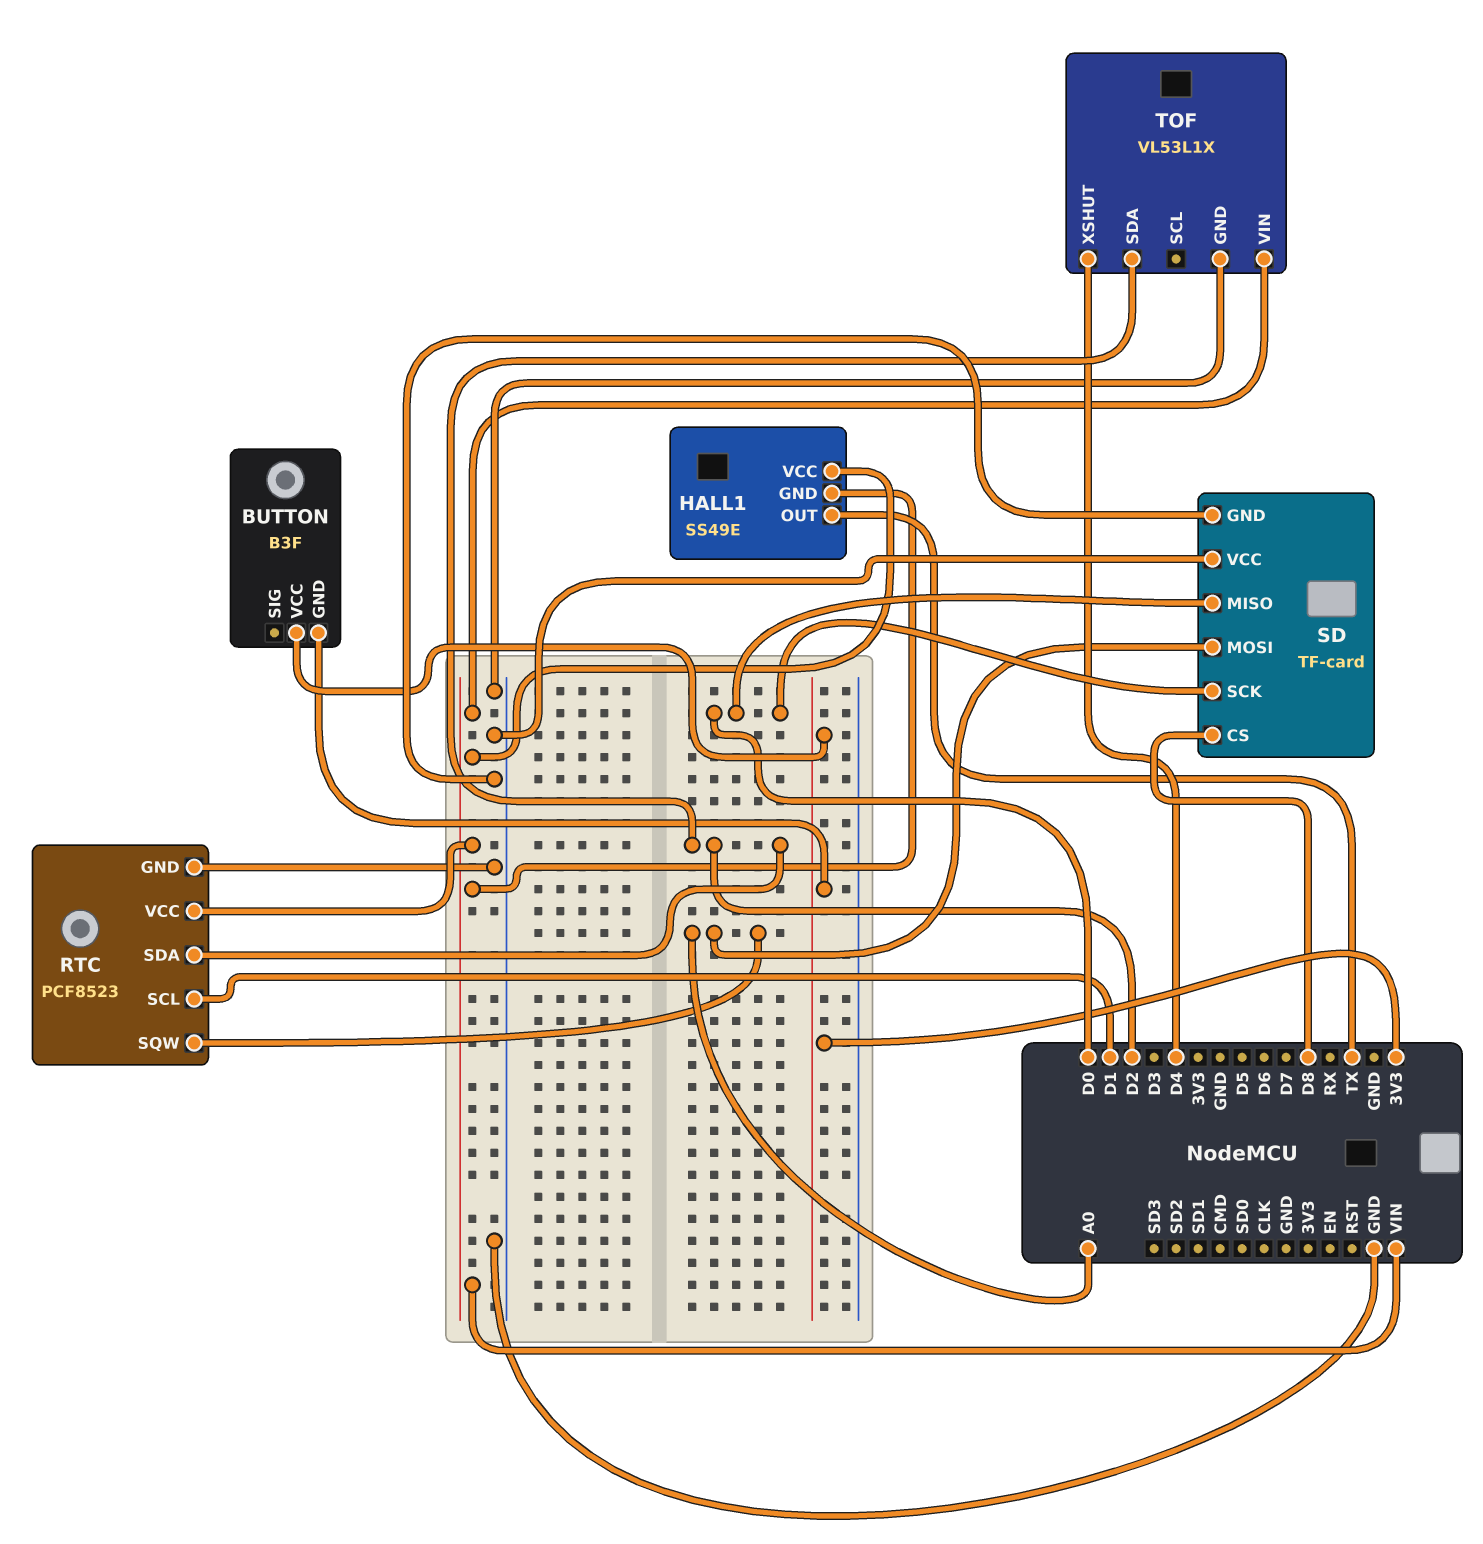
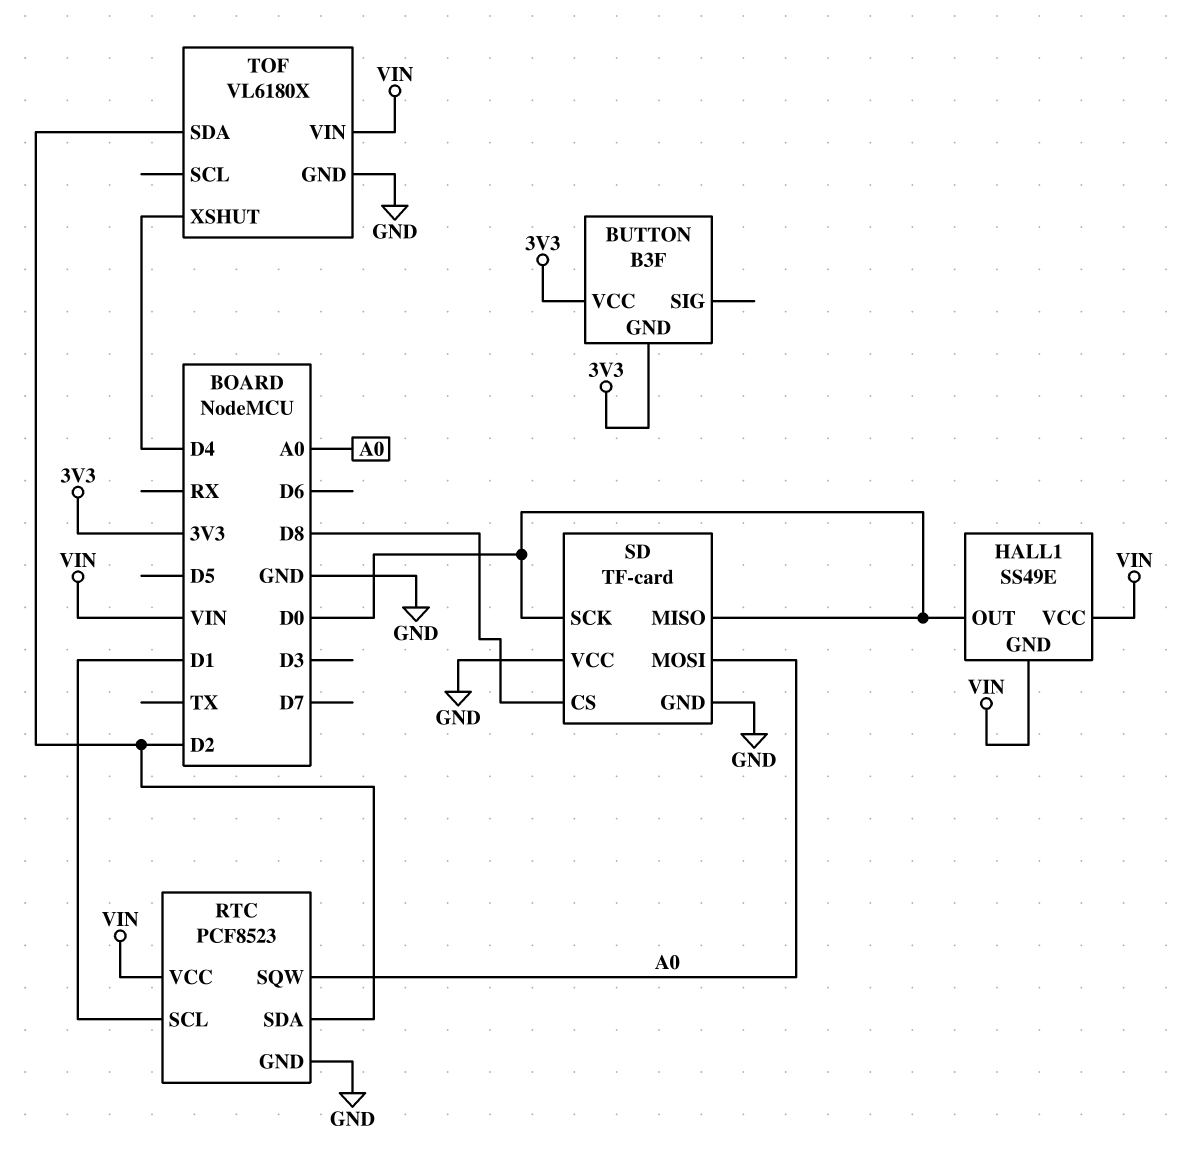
HALL1 pin OUT: TX -> D0
TOF: VL53L1X -> VL6180X

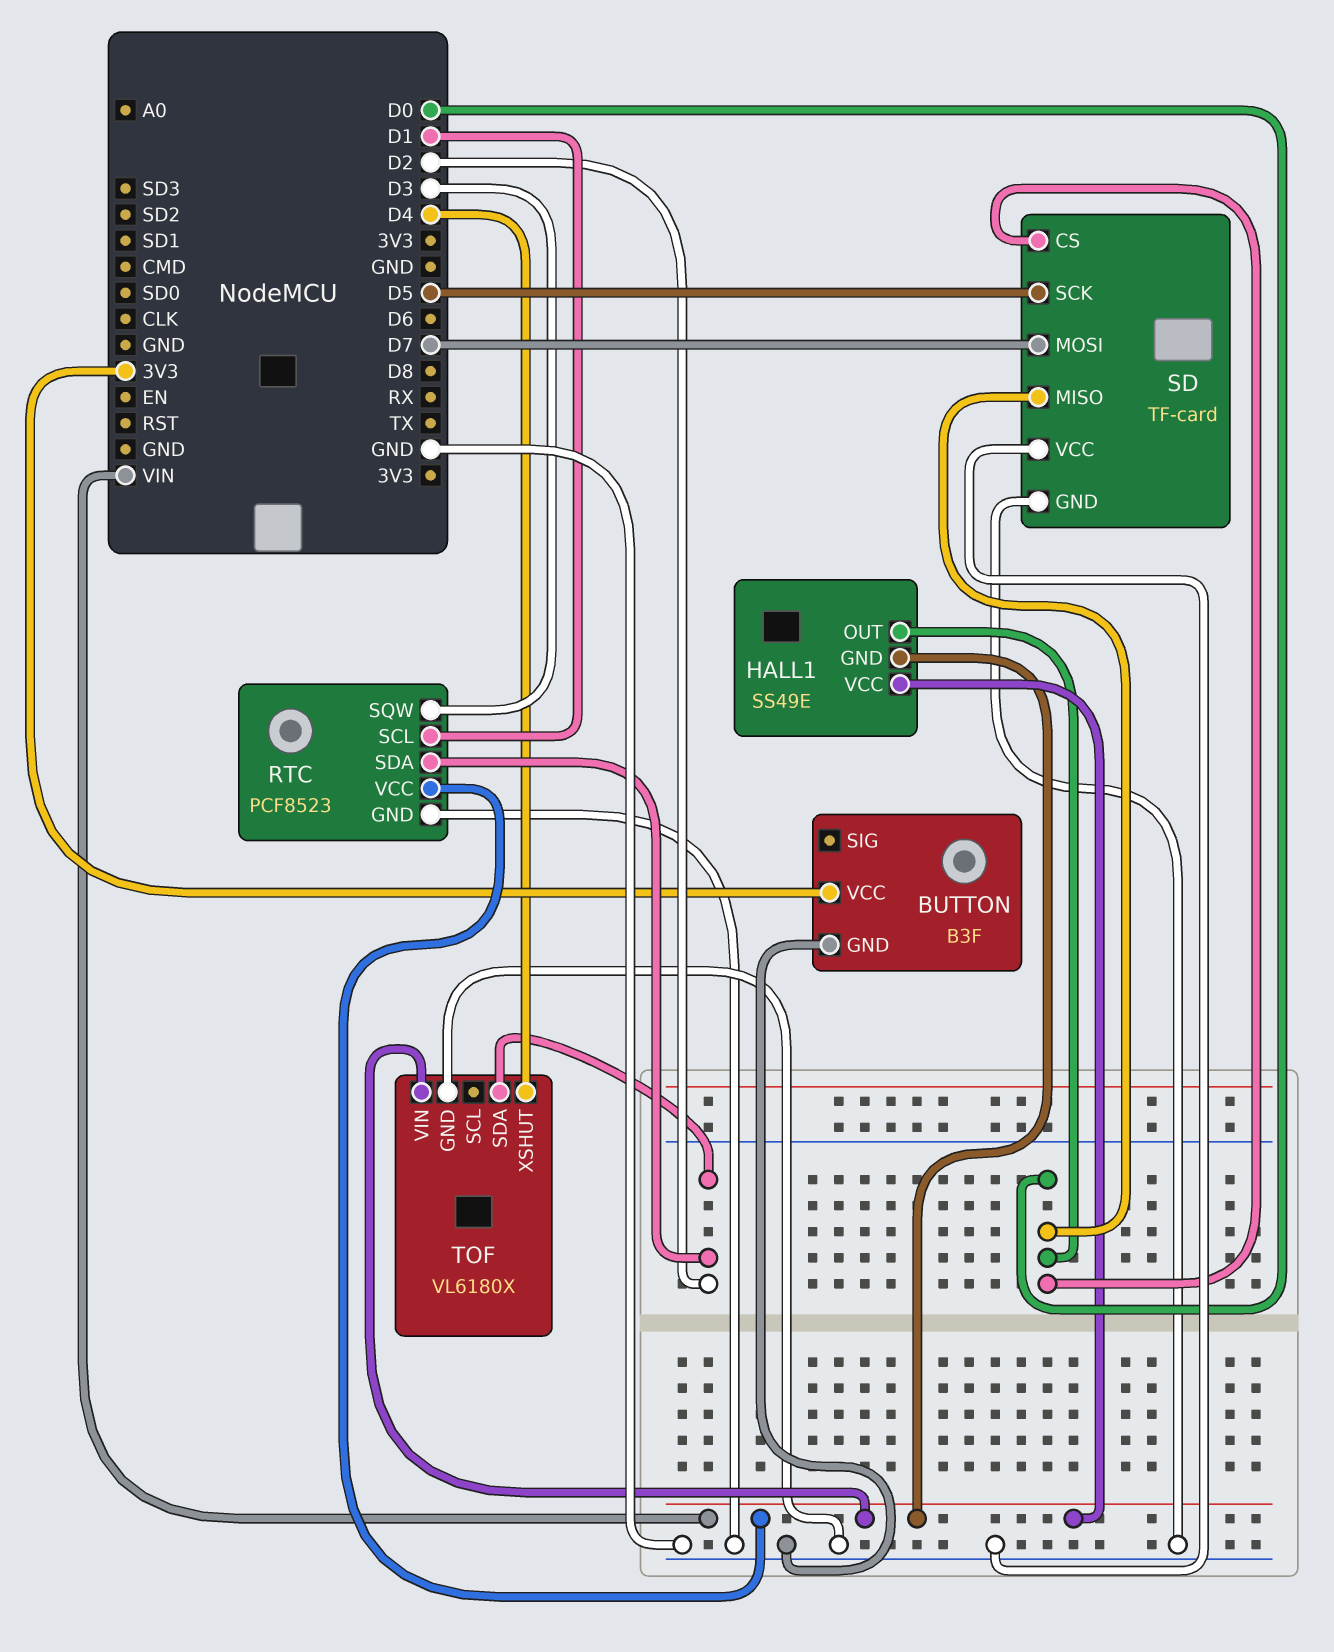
BUTTON pin GND: 3V3 -> GND
RTC pin SQW: A0 -> D3
SD pin CS: D8 -> D0
SD pin MOSI: A0 -> D7
SD pin SCK: D0 -> D5

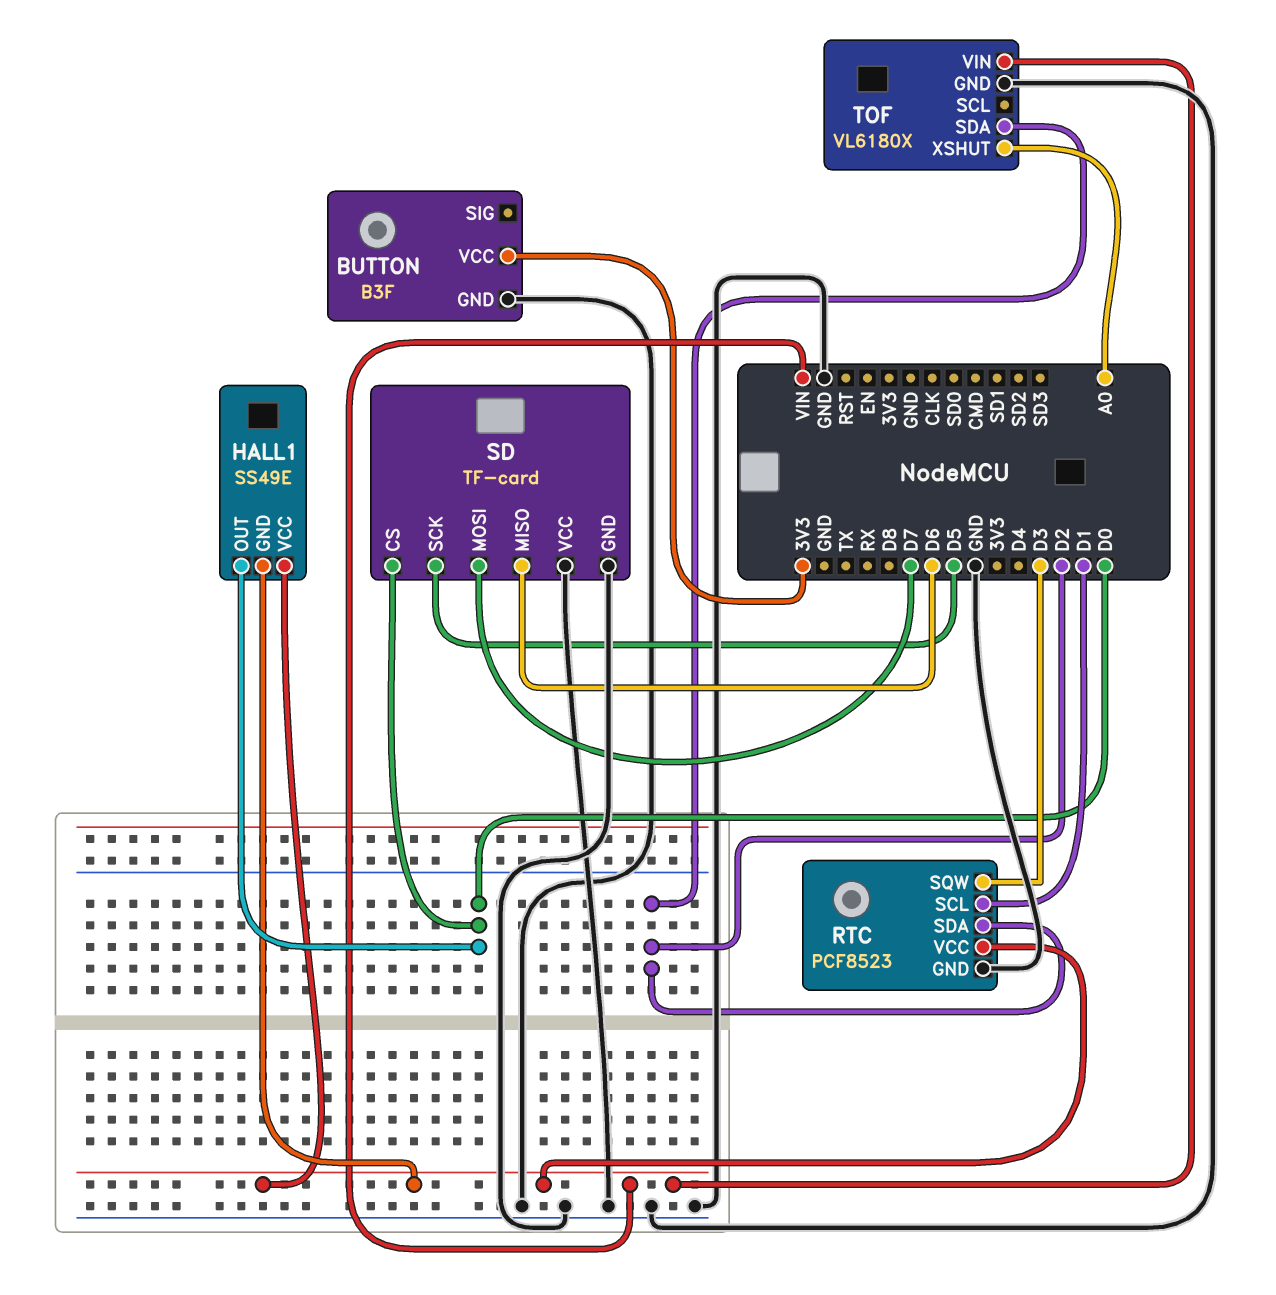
SD pin MISO: D0 -> D6
TOF pin XSHUT: D4 -> A0

